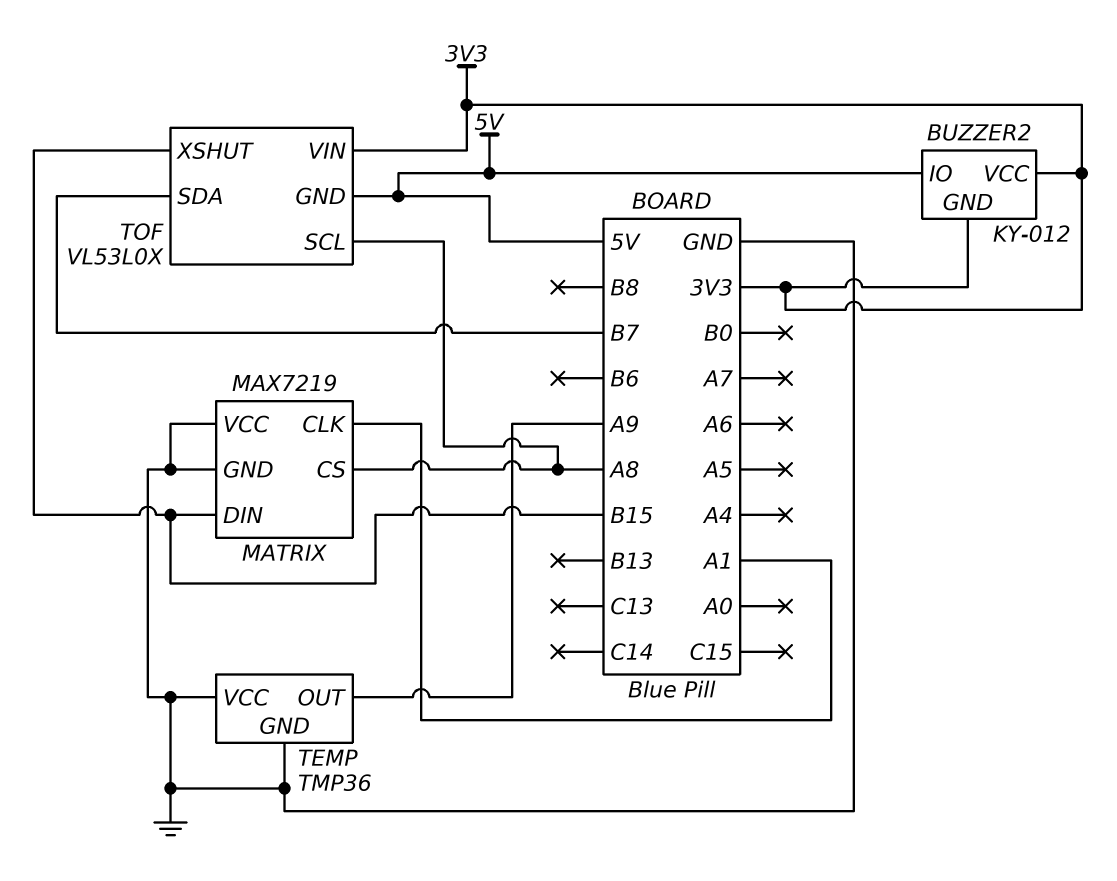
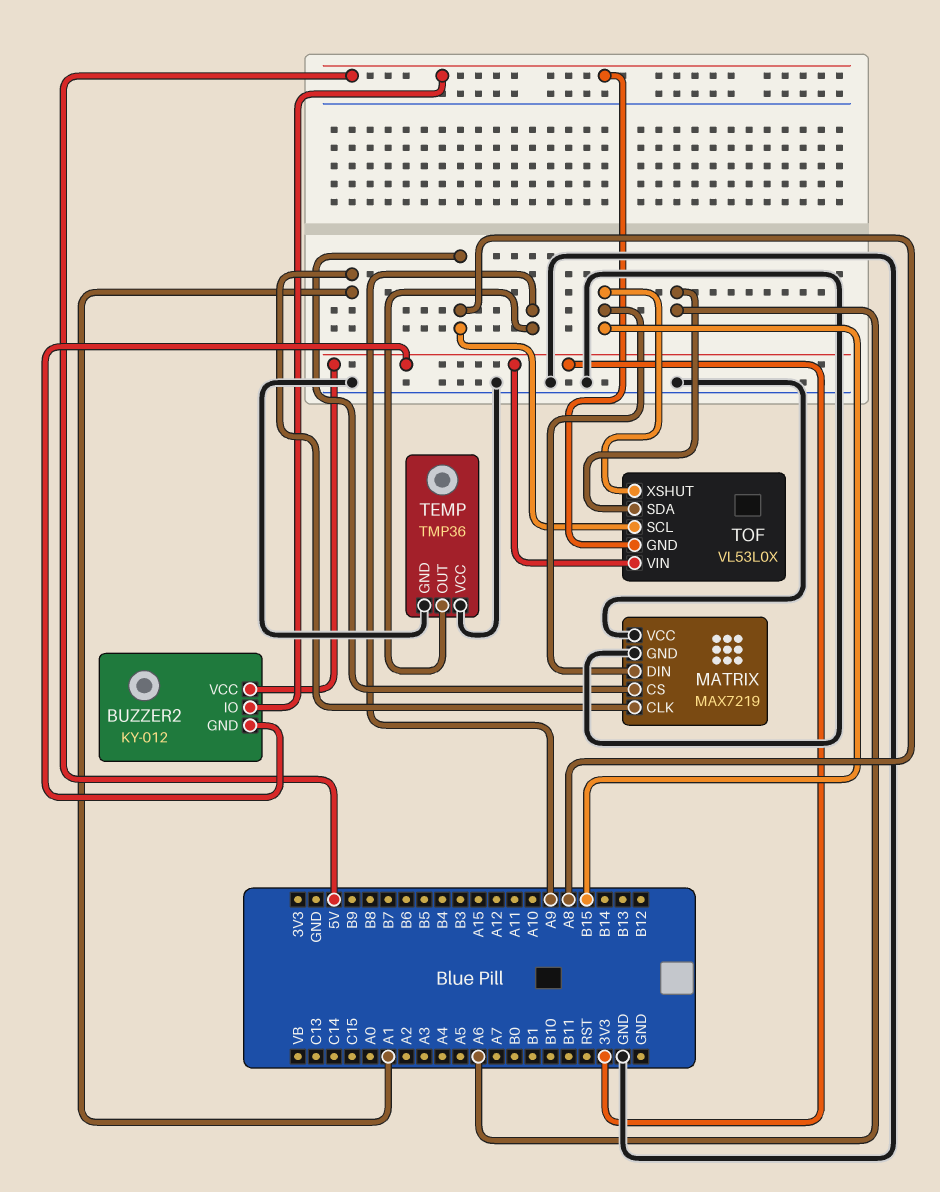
TOF pin SDA: B7 -> A6

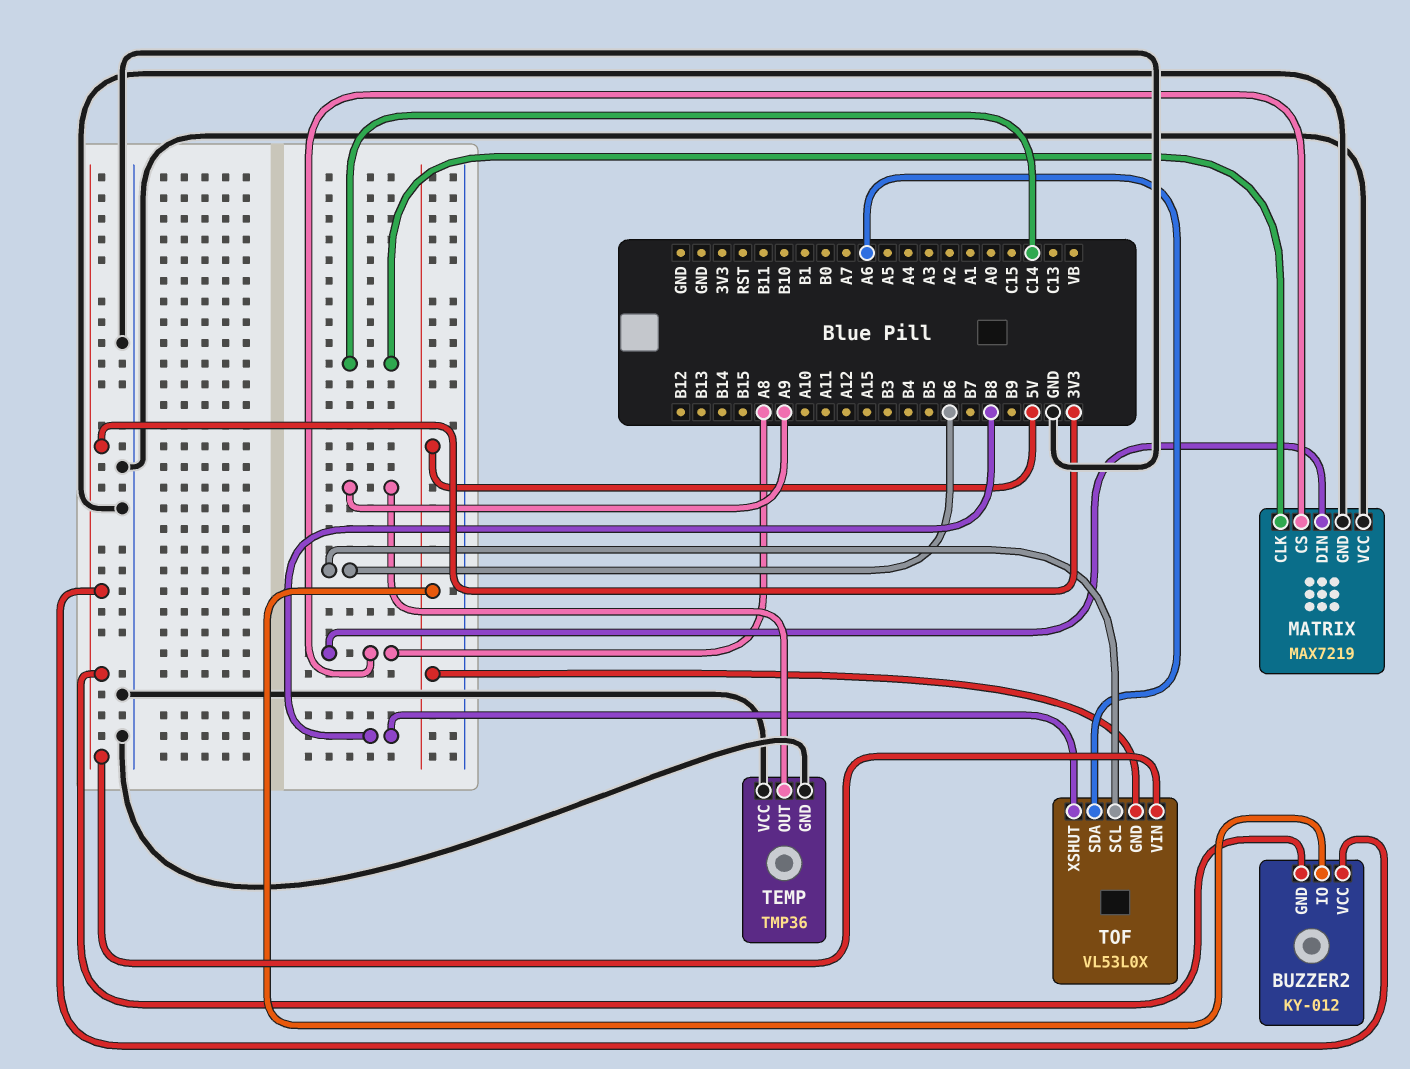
MATRIX pin CLK: A1 -> C14
MATRIX pin DIN: B15 -> A8
TOF pin SCL: A8 -> B6
TOF pin XSHUT: B15 -> B8

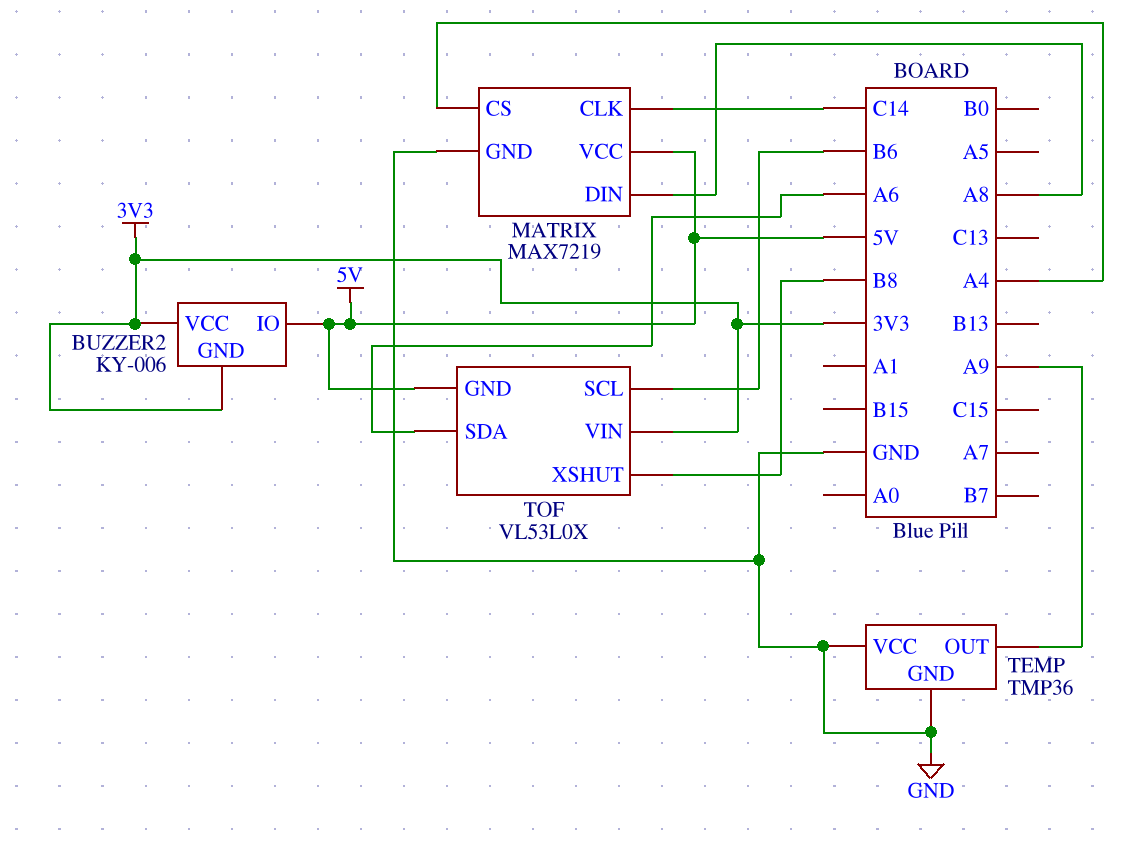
BUZZER2: KY-012 -> KY-006
MATRIX pin CS: A8 -> A4
MATRIX pin VCC: GND -> 5V

